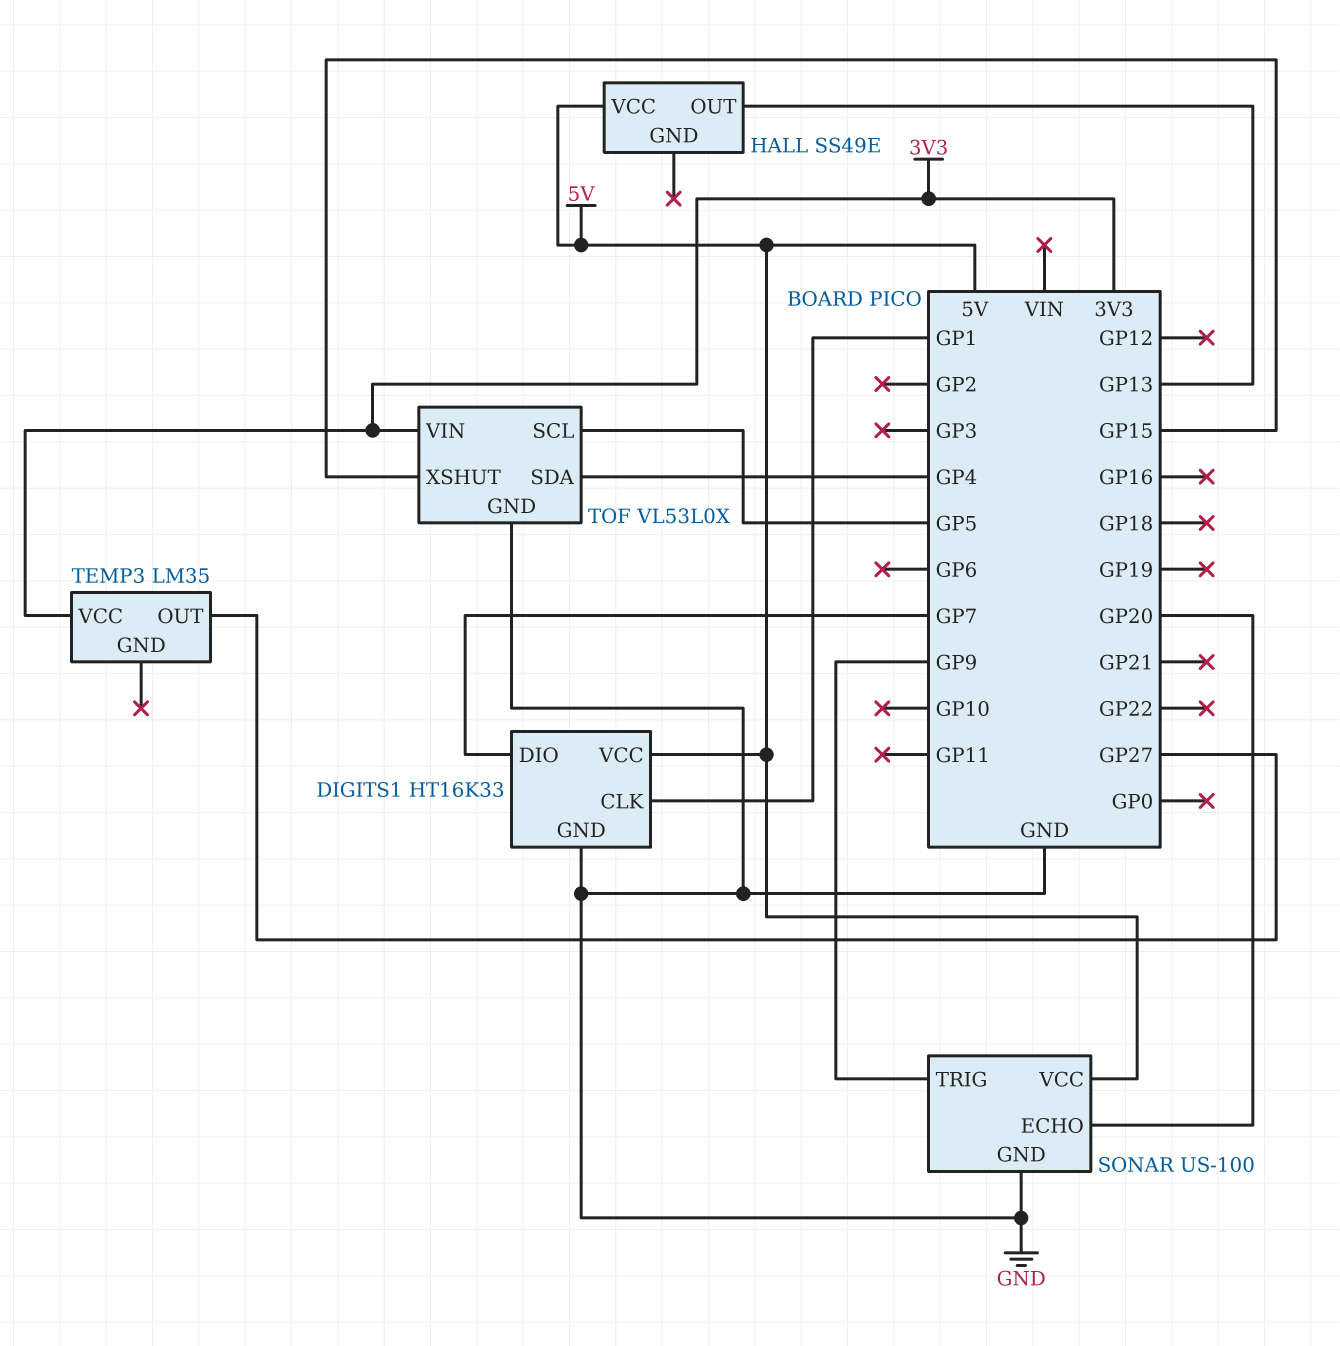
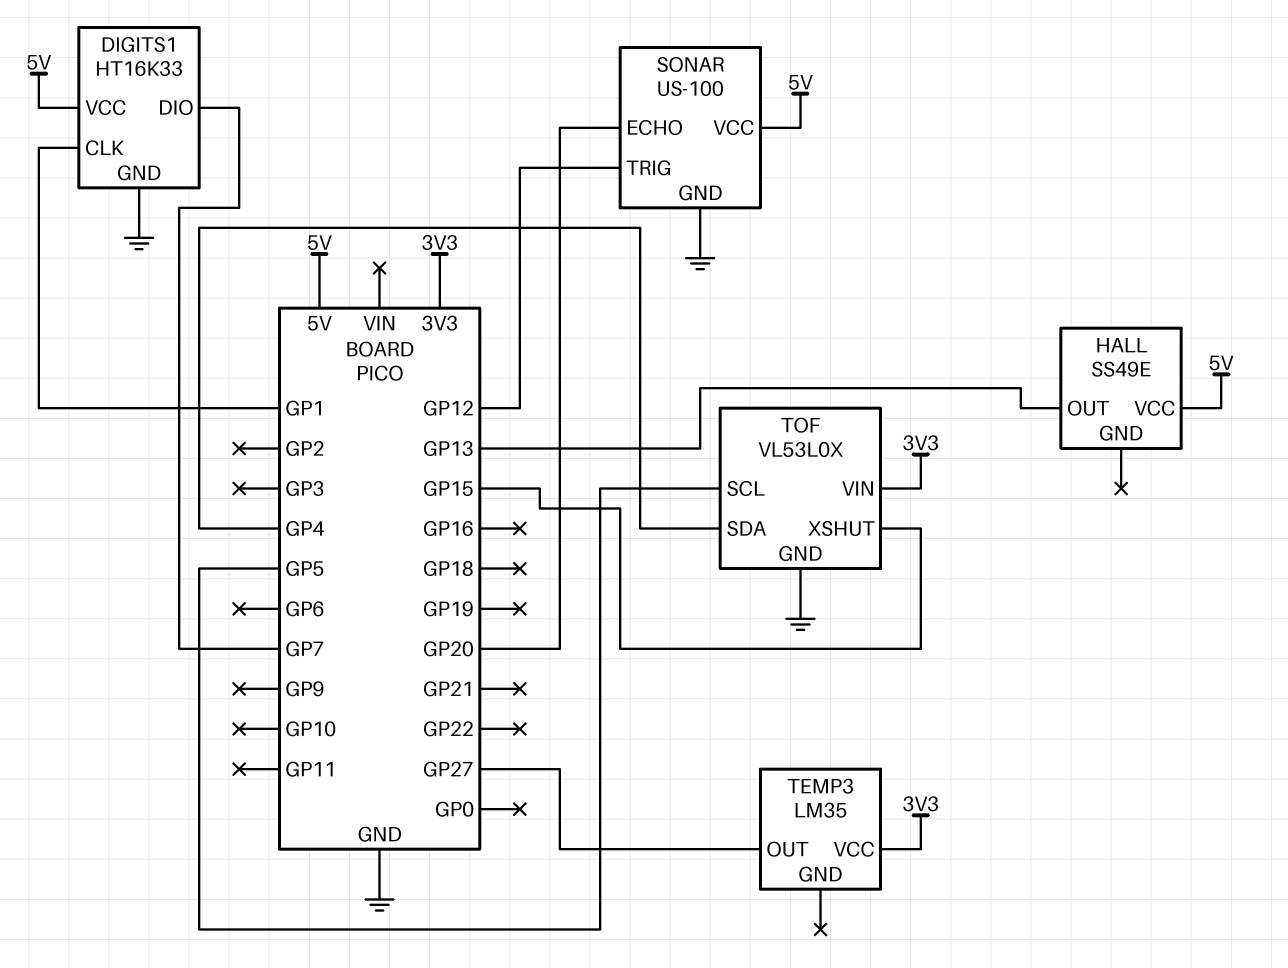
SONAR pin TRIG: GP9 -> GP12

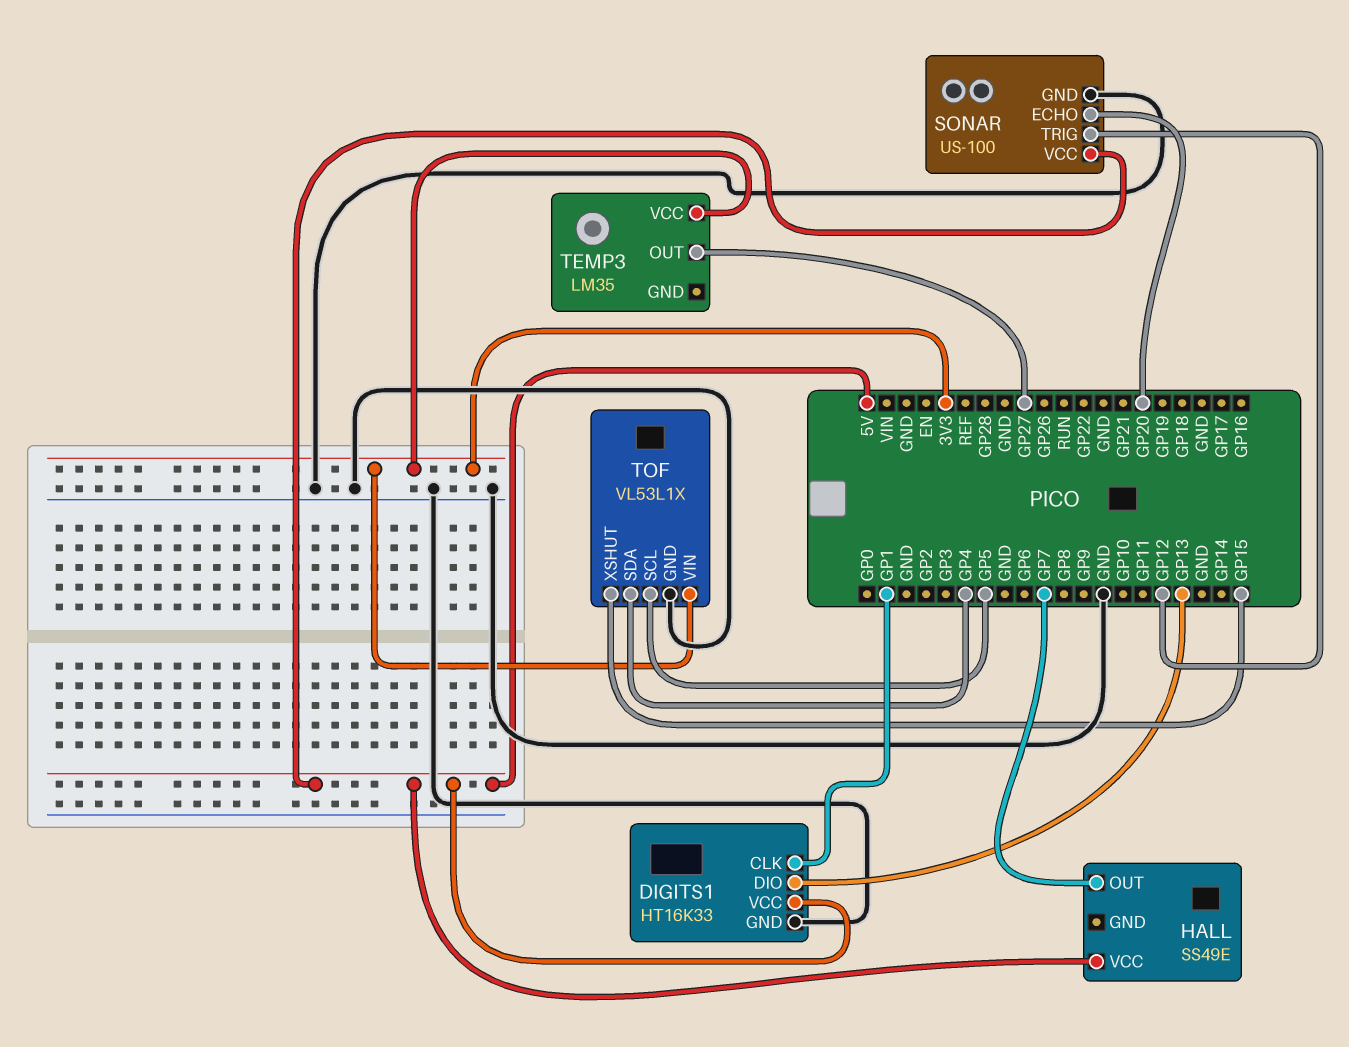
DIGITS1 pin DIO: GP7 -> GP13
HALL pin OUT: GP13 -> GP7
TOF: VL53L0X -> VL53L1X

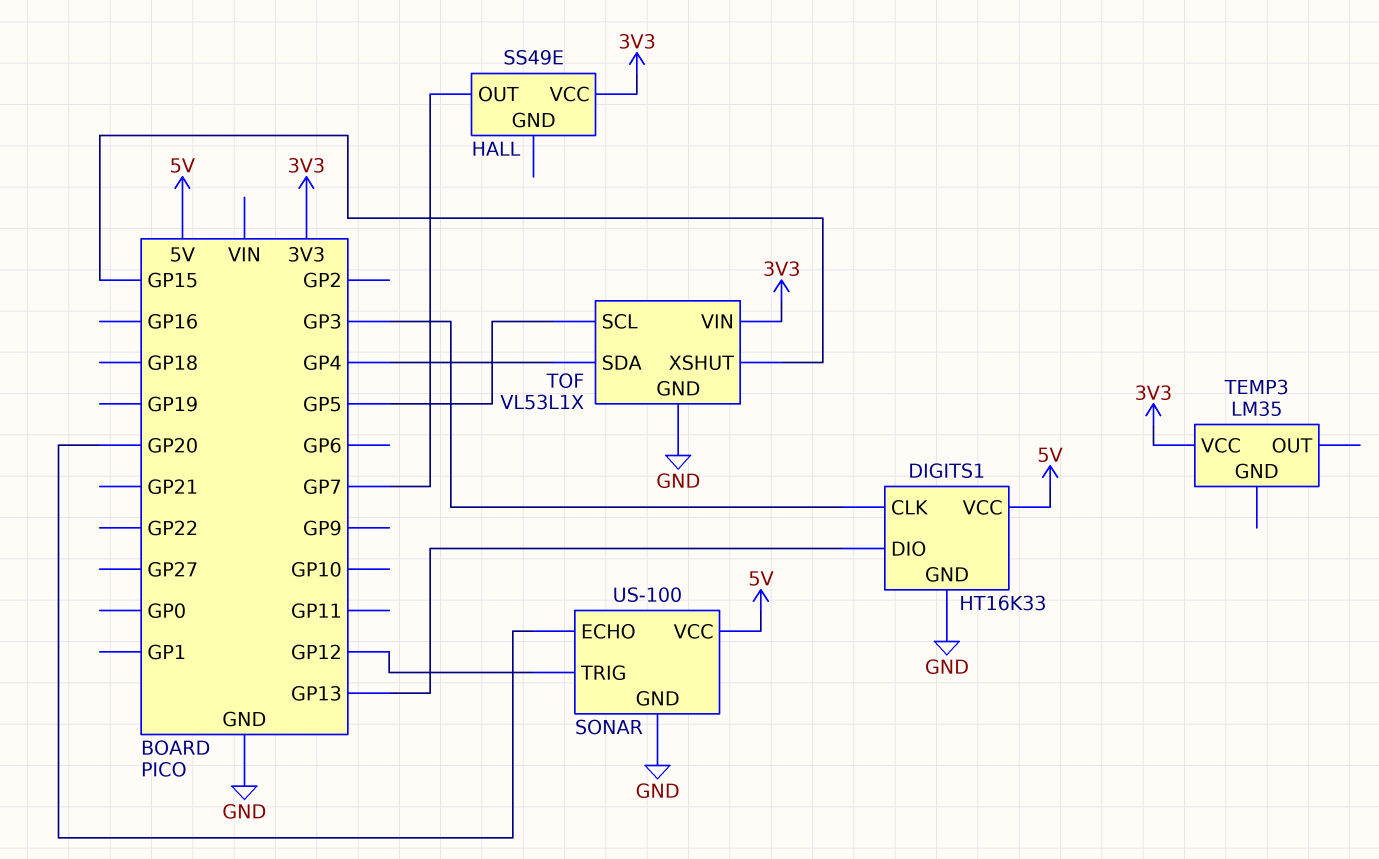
DIGITS1 pin CLK: GP1 -> GP3
HALL pin VCC: 5V -> 3V3
TEMP3 pin OUT: GP27 -> none

